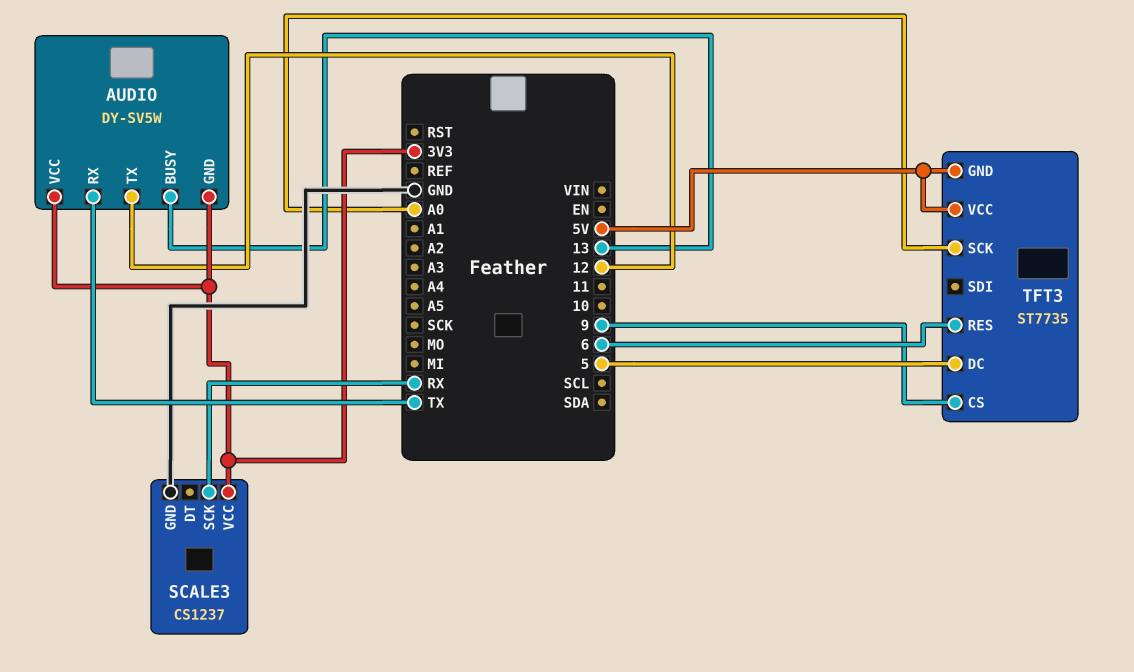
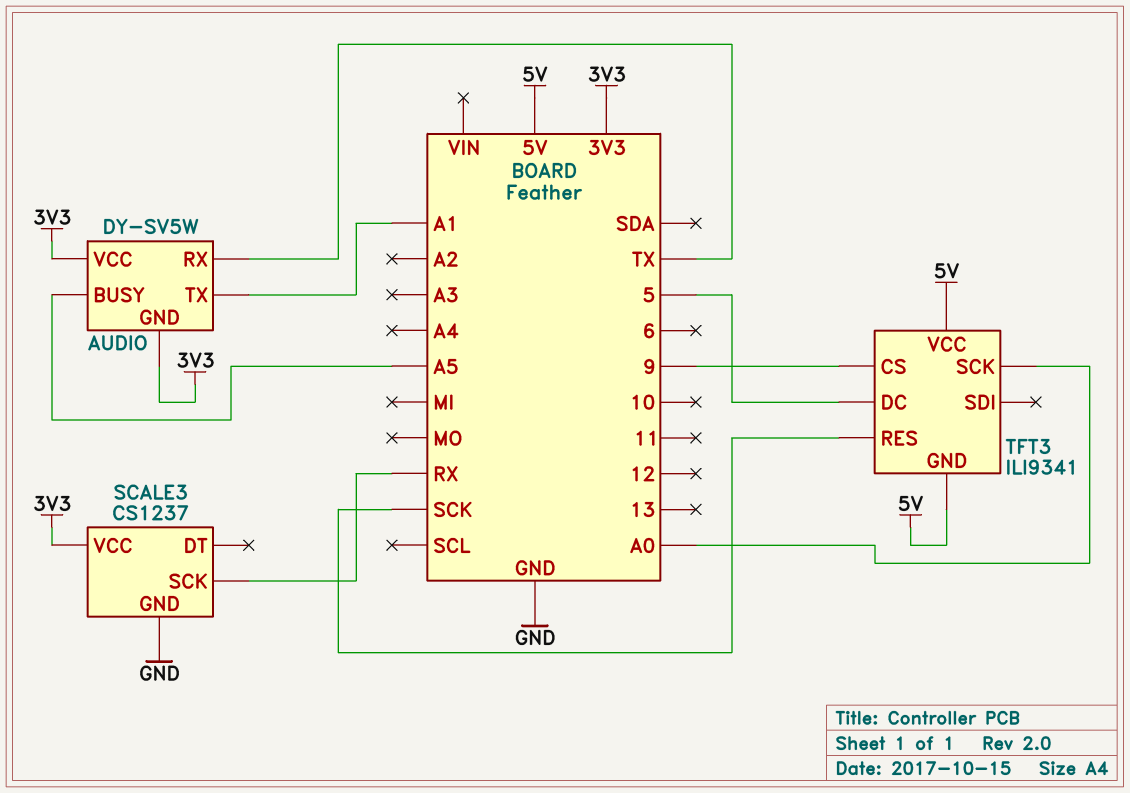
AUDIO pin BUSY: 13 -> A5
AUDIO pin TX: 12 -> A1
TFT3: ST7735 -> ILI9341
TFT3 pin RES: 6 -> SCK

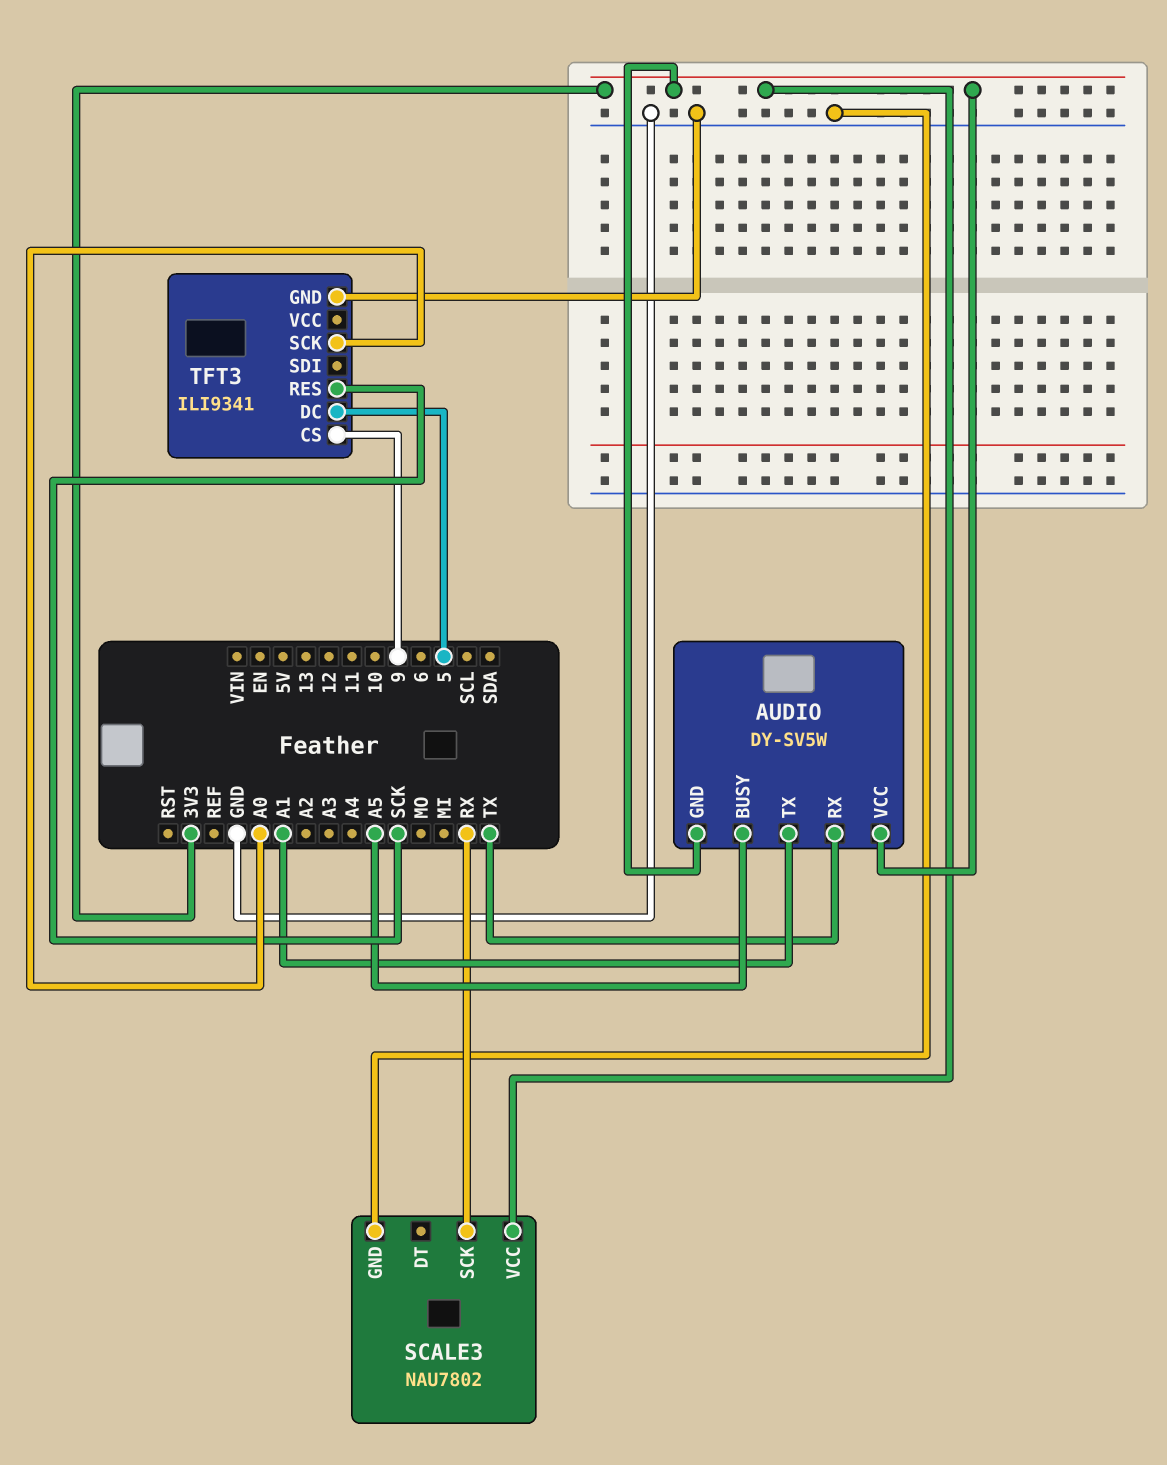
SCALE3: CS1237 -> NAU7802
TFT3 pin GND: 5V -> GND
TFT3 pin VCC: 5V -> none

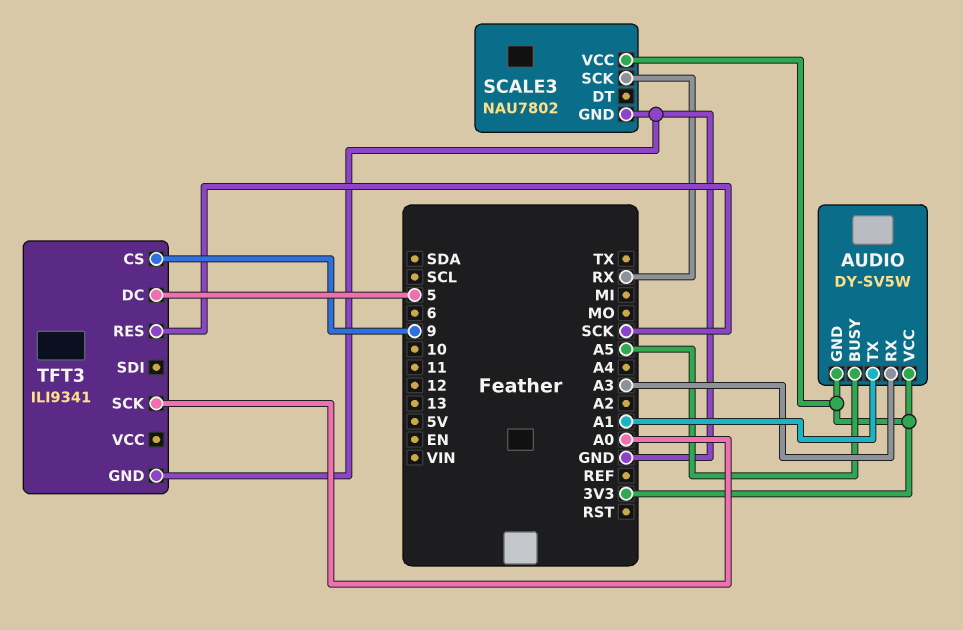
AUDIO pin RX: TX -> A3

